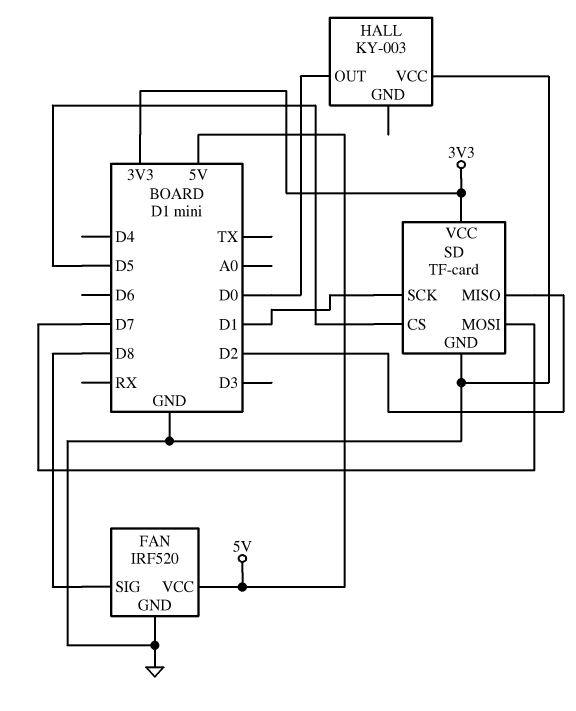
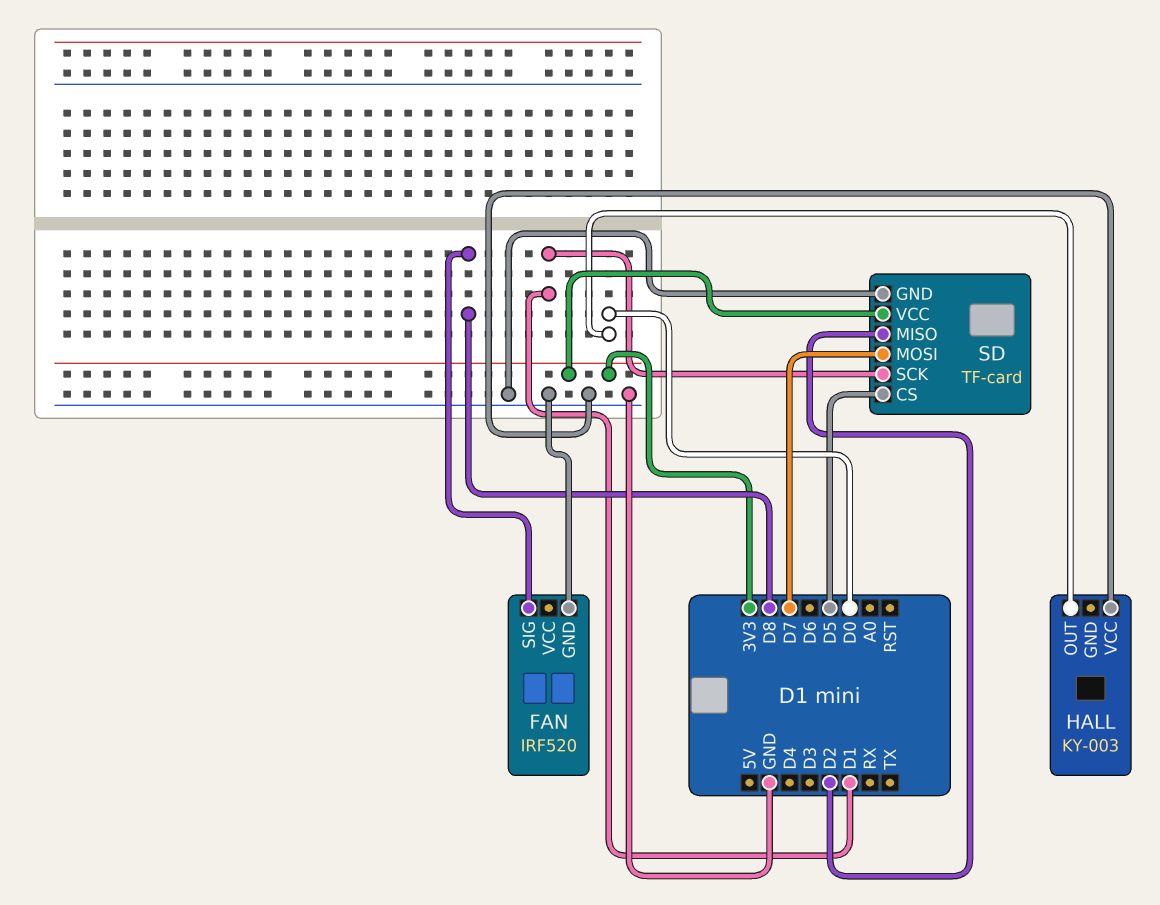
FAN pin VCC: 5V -> none

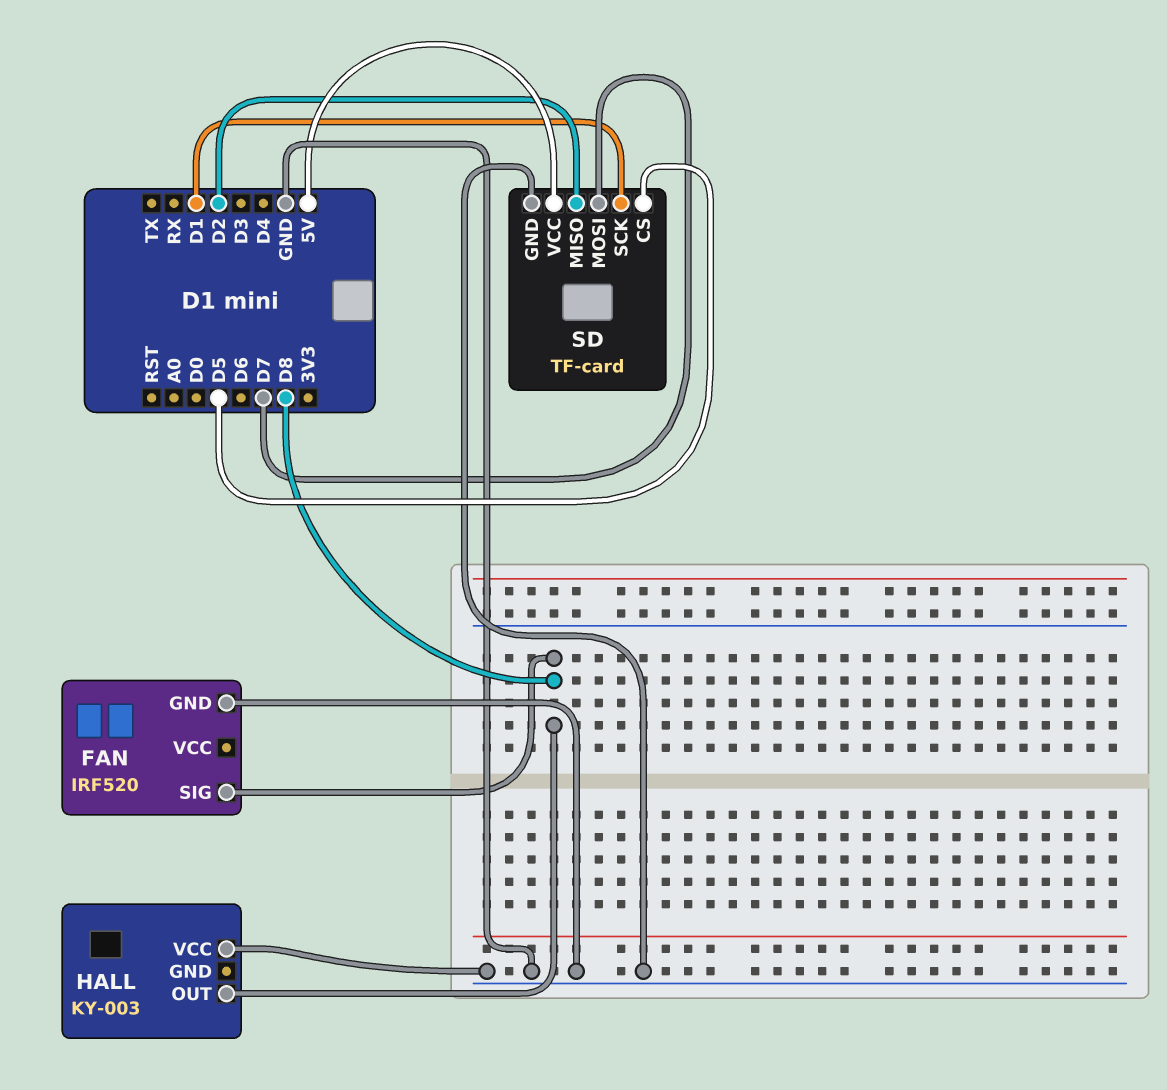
HALL pin OUT: D0 -> D8
SD pin VCC: 3V3 -> 5V

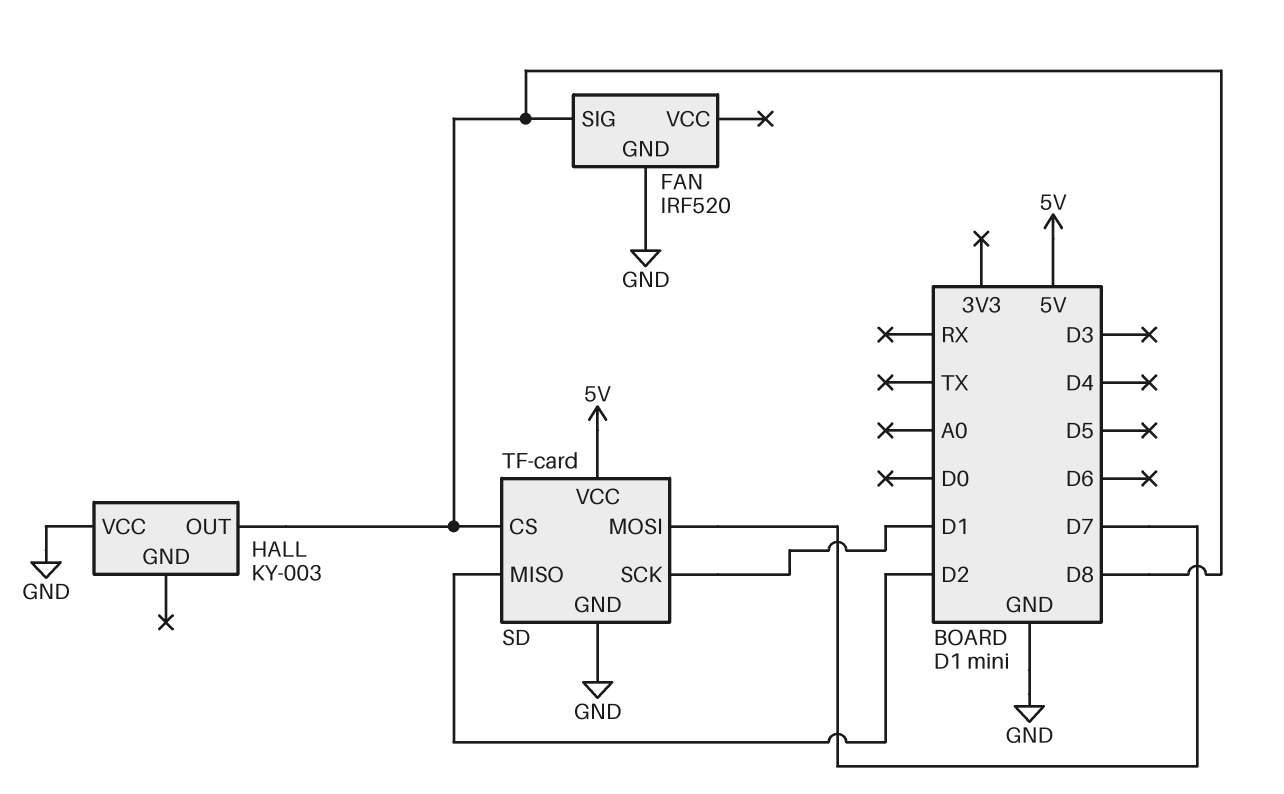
SD pin CS: D5 -> D8

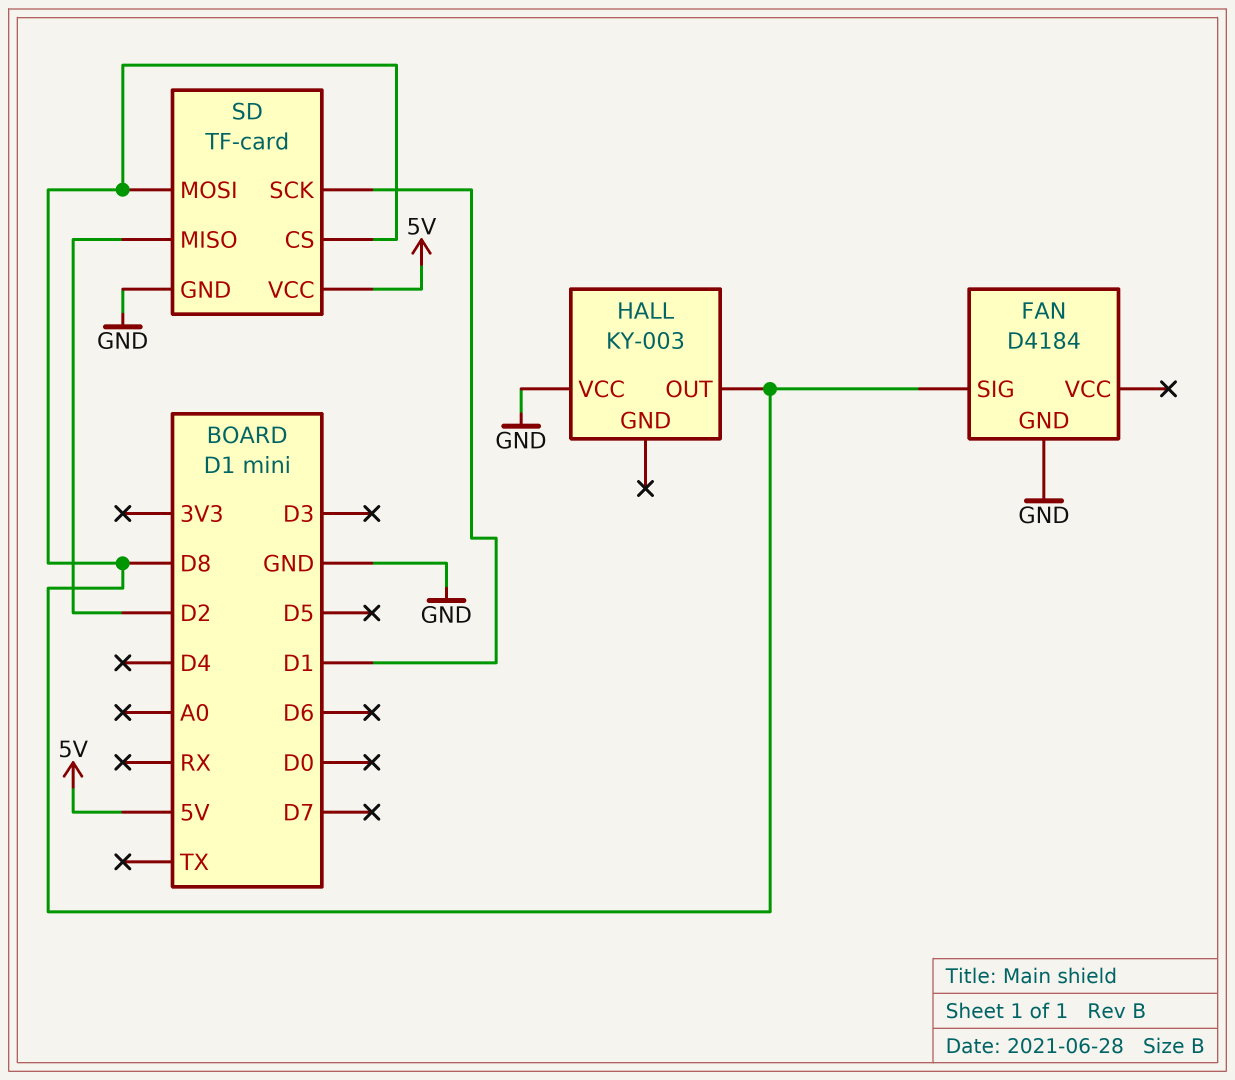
FAN: IRF520 -> D4184
SD pin MOSI: D7 -> D8

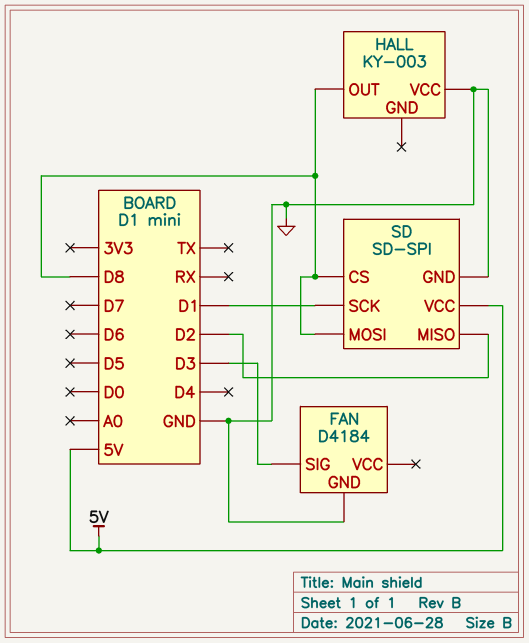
FAN pin SIG: D8 -> D3
SD: TF-card -> SD-SPI

